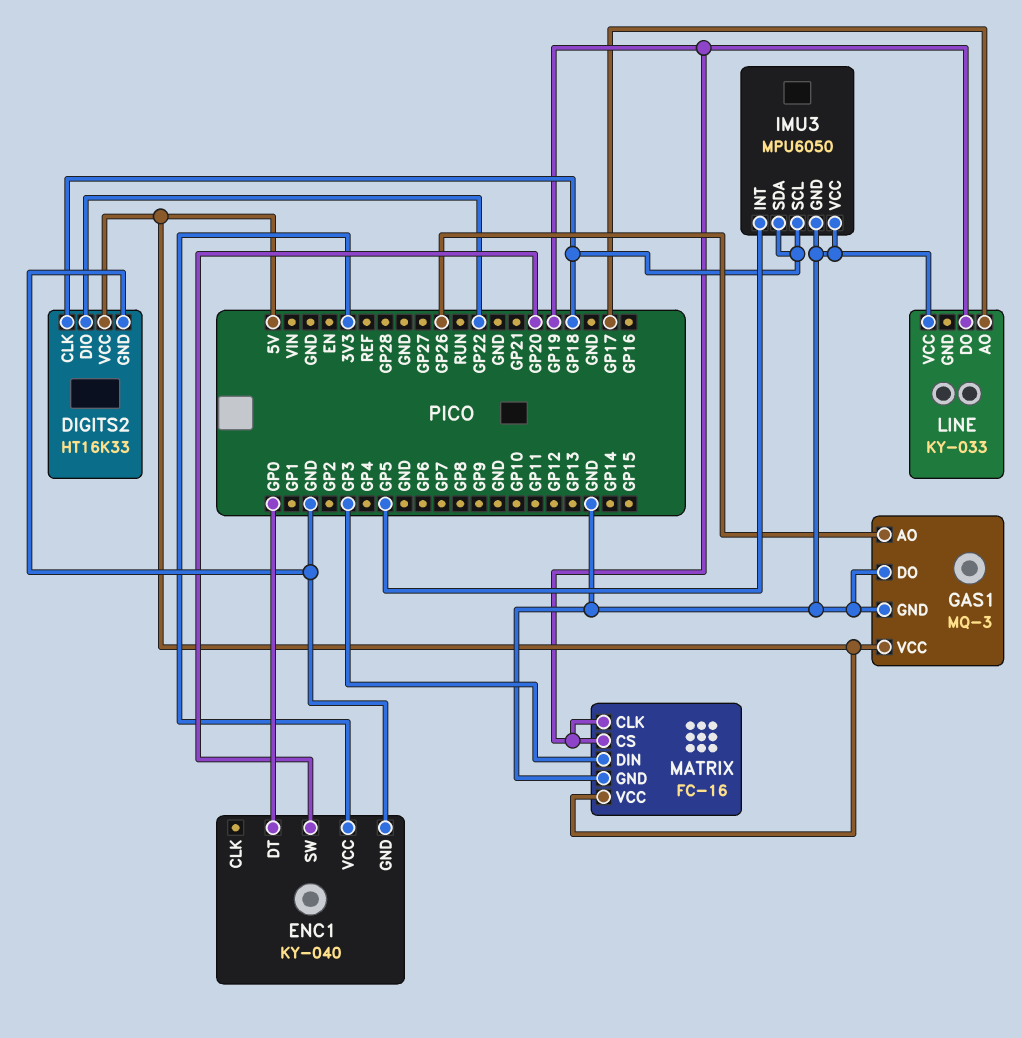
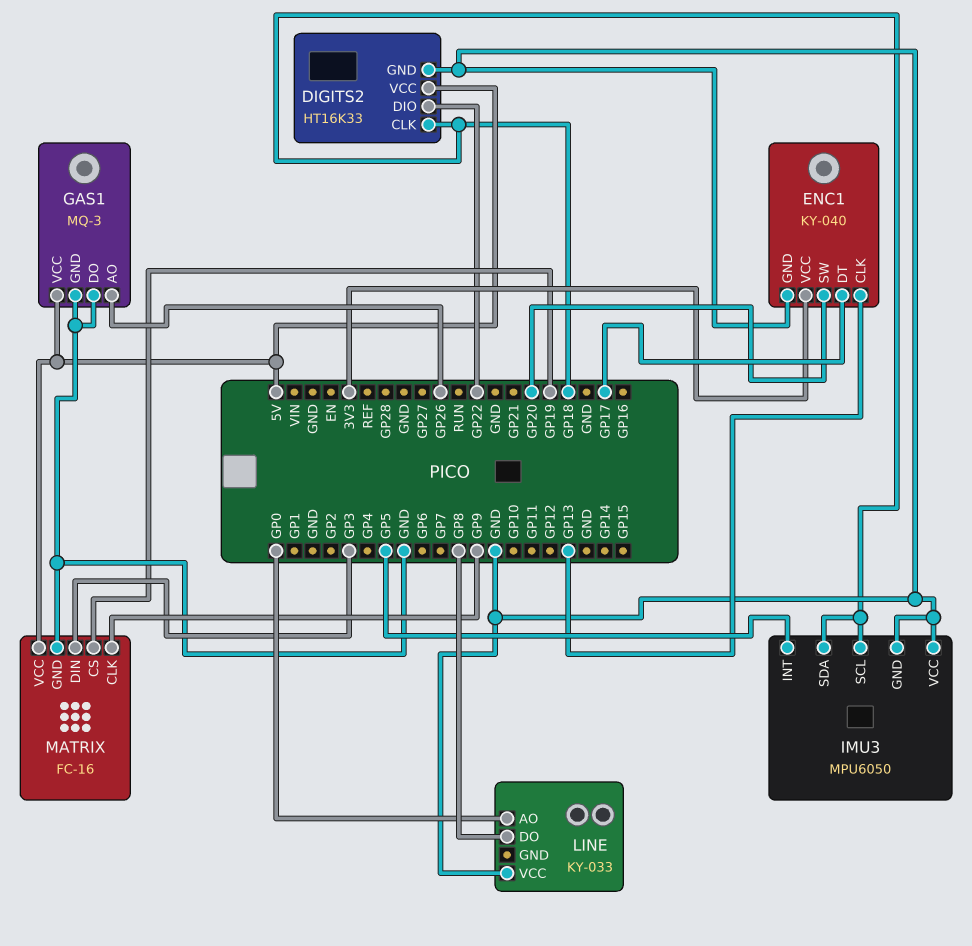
ENC1 pin CLK: none -> GP13
ENC1 pin DT: GP0 -> GP17
LINE pin AO: GP17 -> GP0
LINE pin DO: GP19 -> GP8
MATRIX pin CLK: GP19 -> GP9

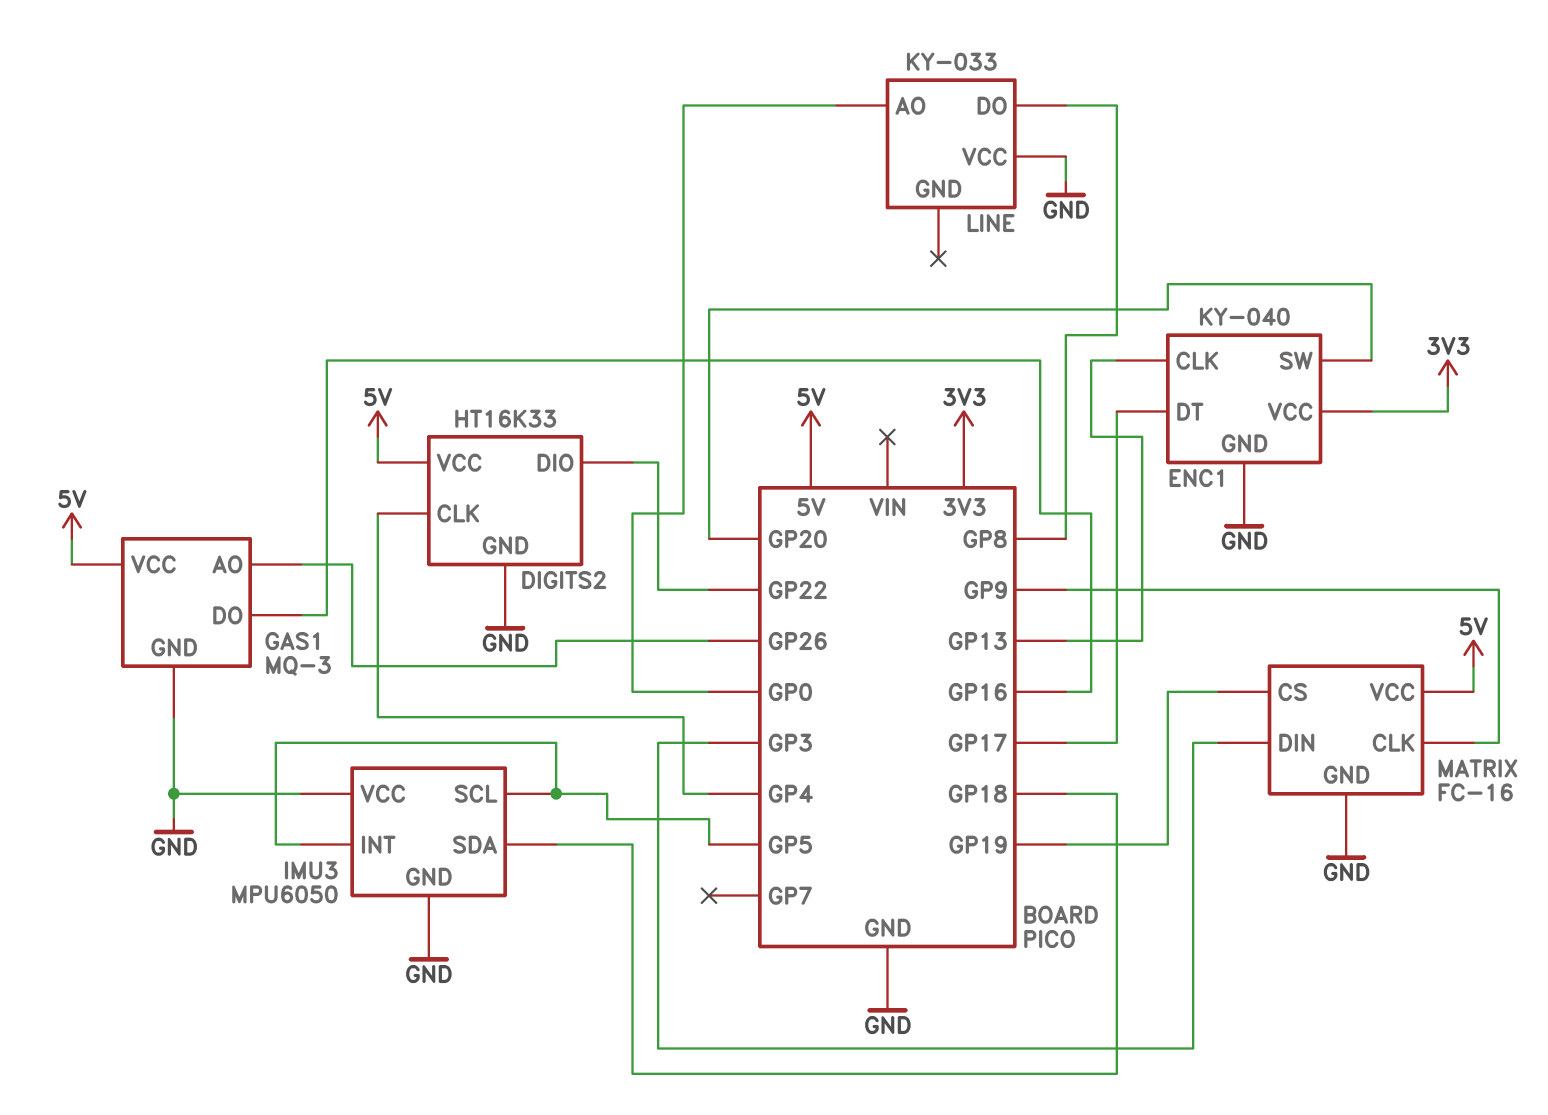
DIGITS2 pin CLK: GP18 -> GP4
GAS1 pin DO: GND -> GP16
IMU3 pin SCL: GP18 -> GP5

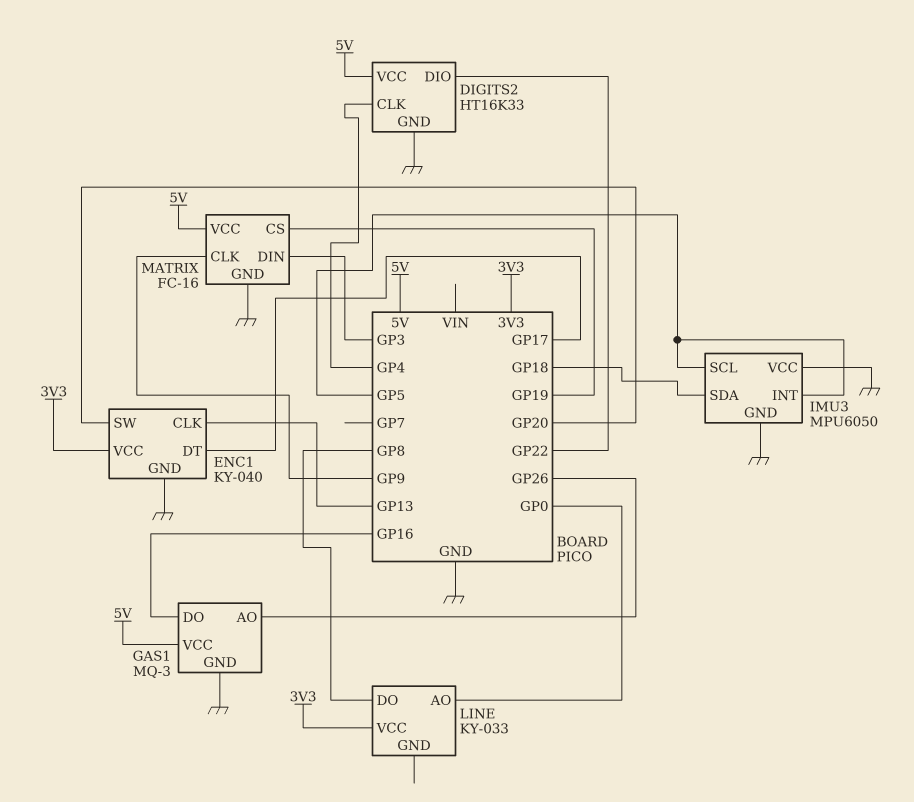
LINE pin VCC: GND -> 3V3

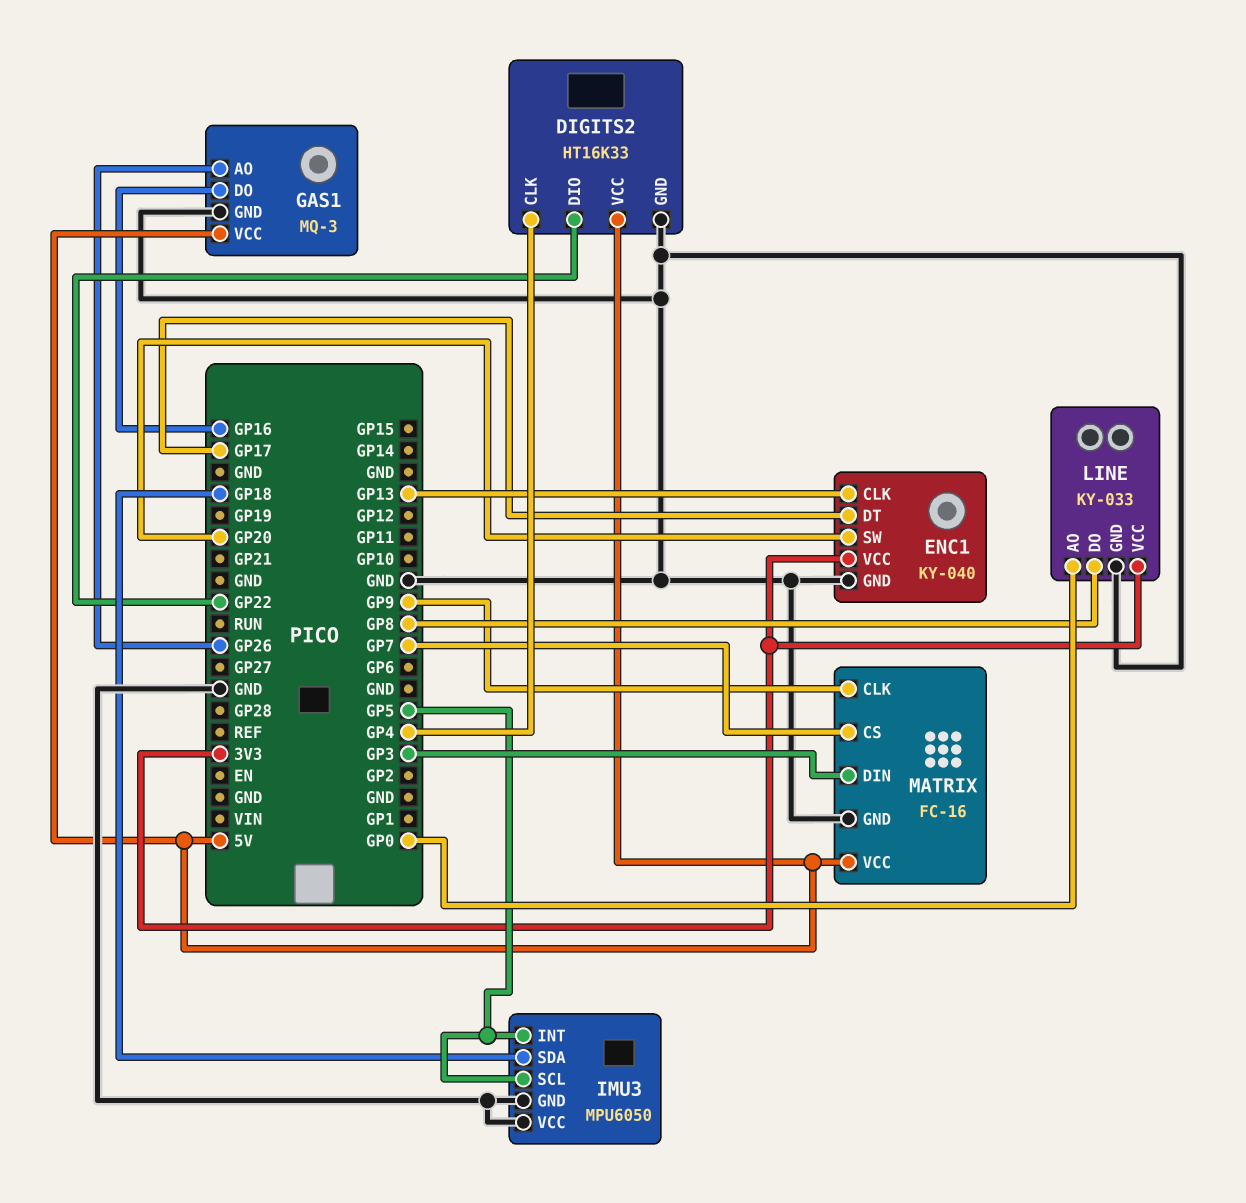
LINE pin GND: none -> GND
MATRIX pin CS: GP19 -> GP7

